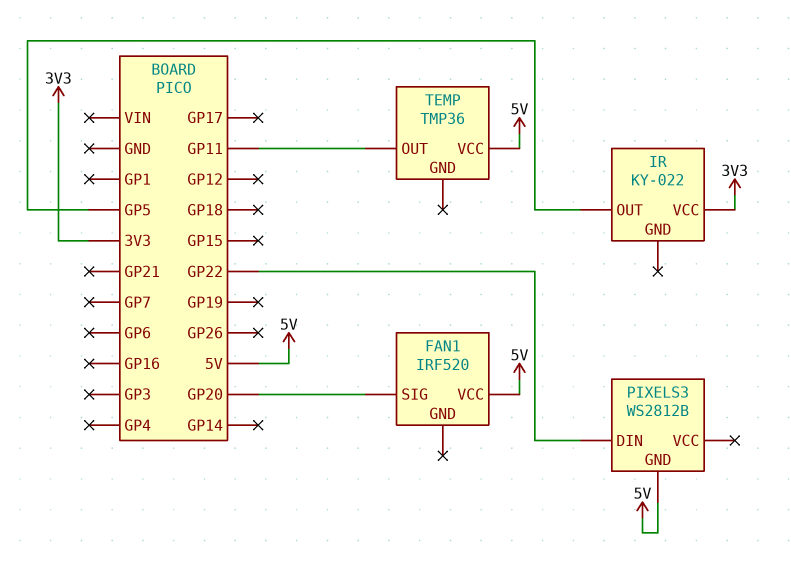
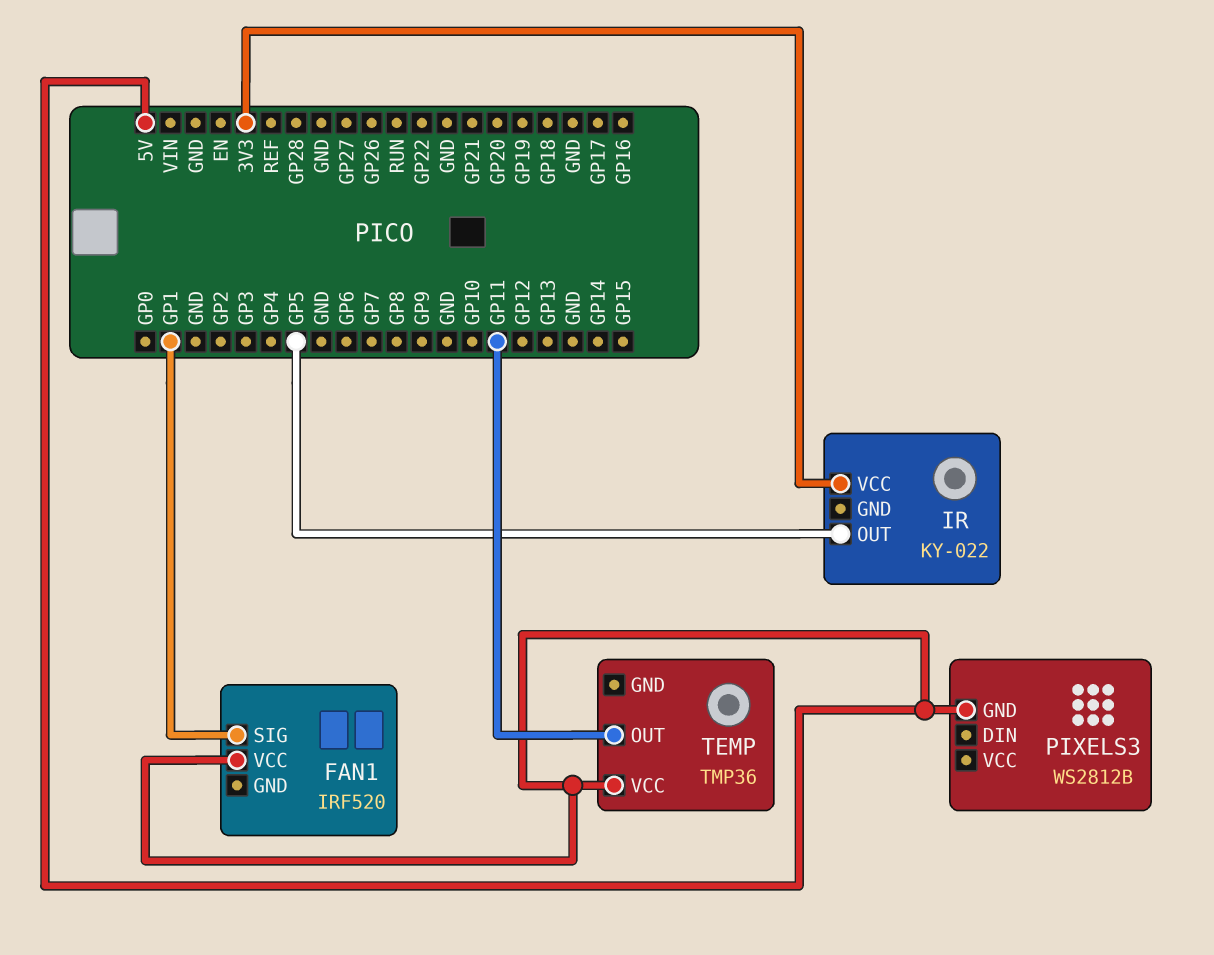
FAN1 pin SIG: GP20 -> GP1
PIXELS3 pin DIN: GP22 -> none

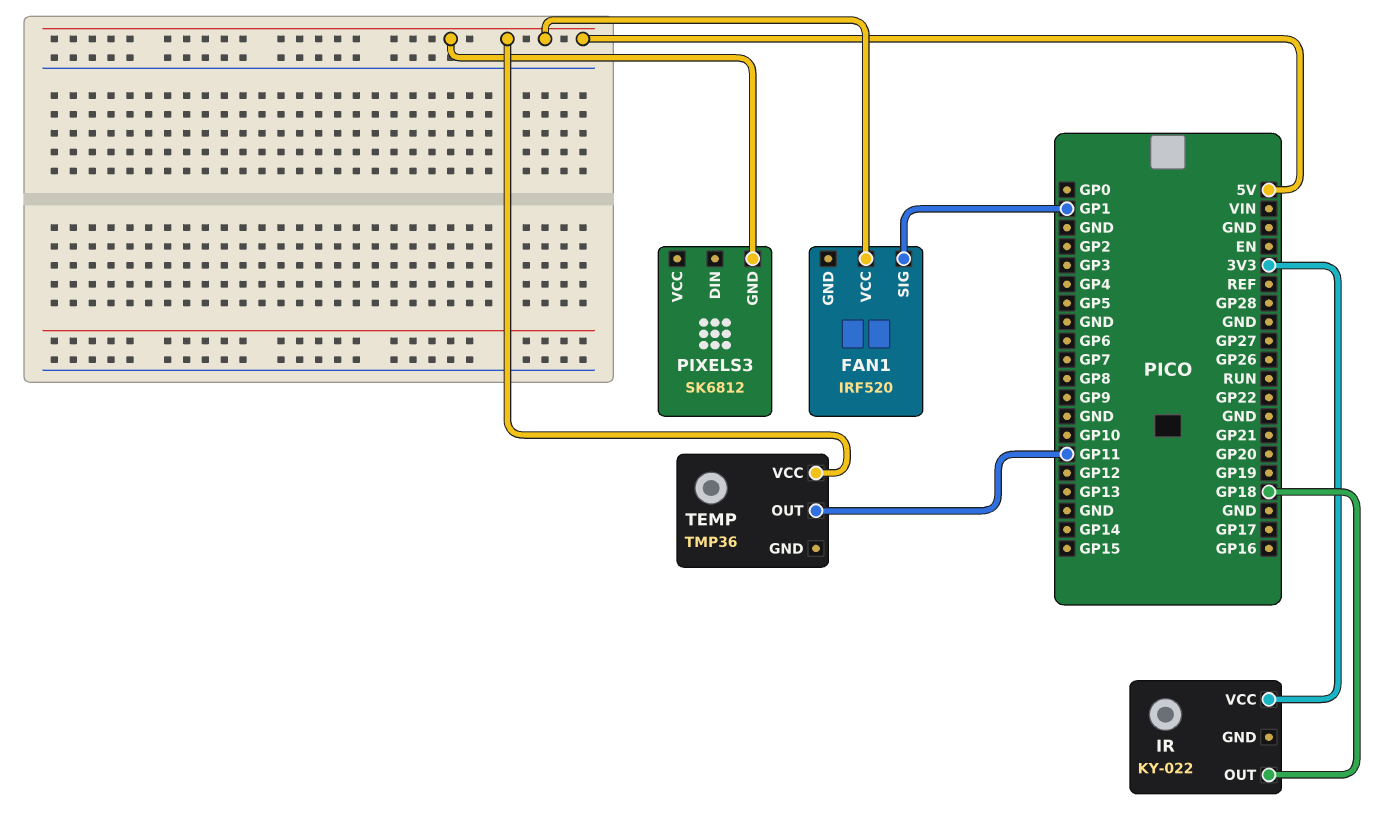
IR pin OUT: GP5 -> GP18
PIXELS3: WS2812B -> SK6812

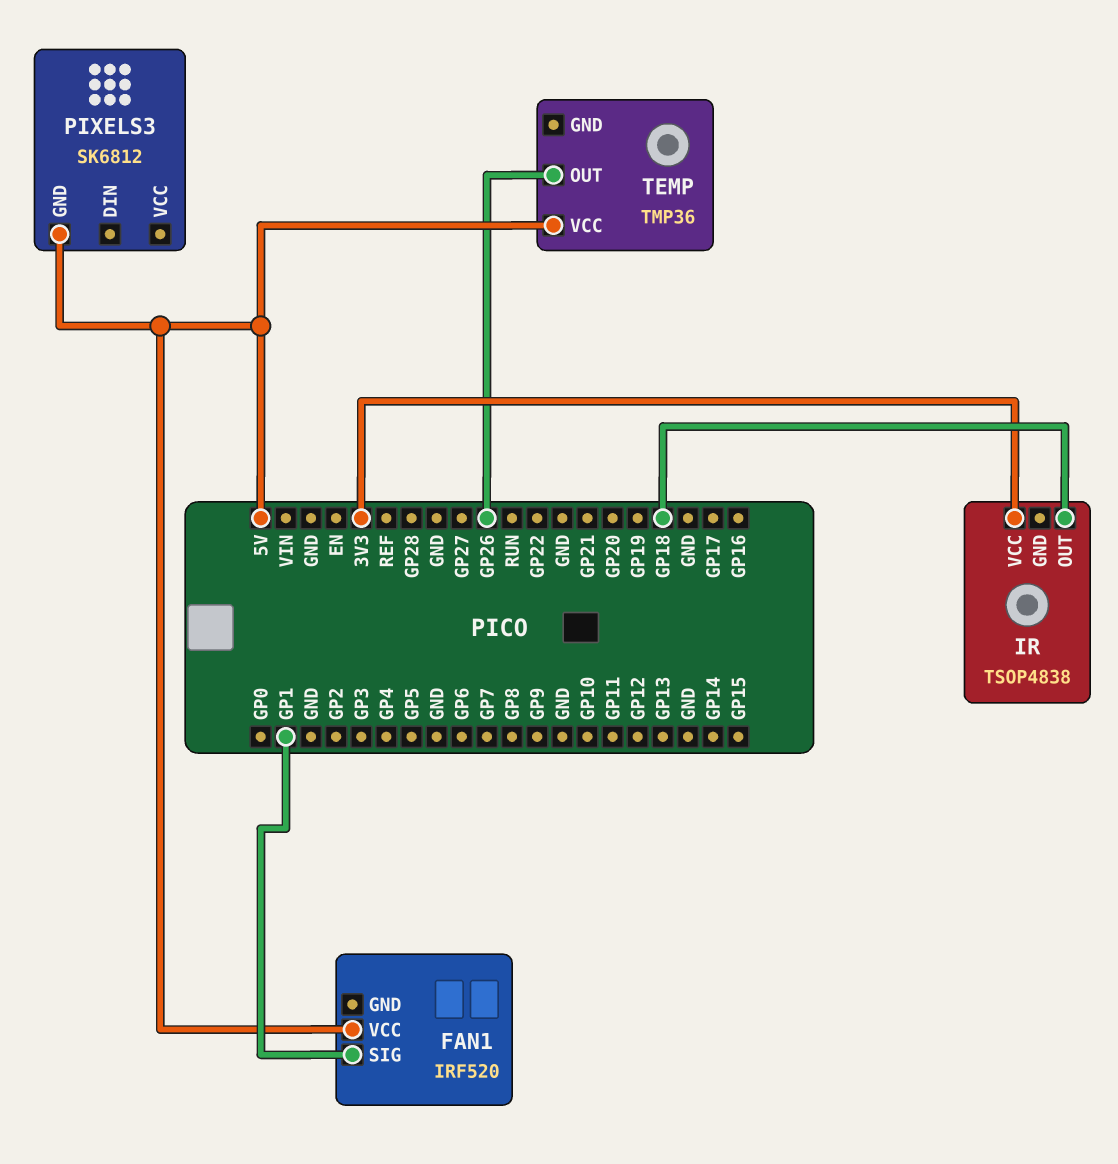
IR: KY-022 -> TSOP4838
TEMP pin OUT: GP11 -> GP26

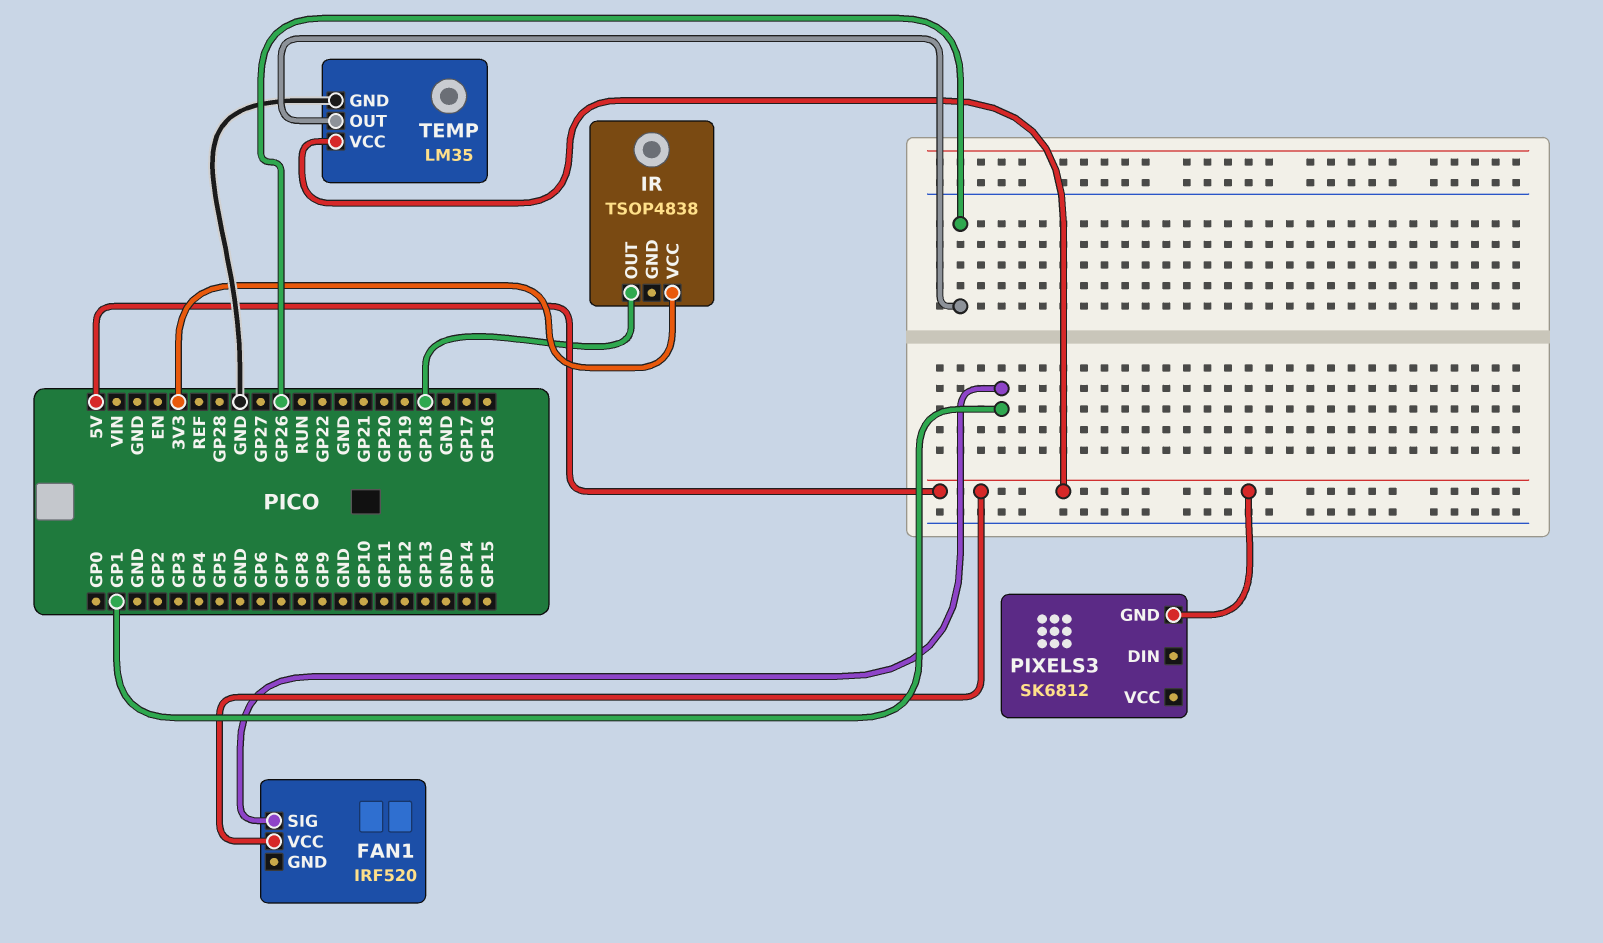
TEMP: TMP36 -> LM35
TEMP pin GND: none -> GND

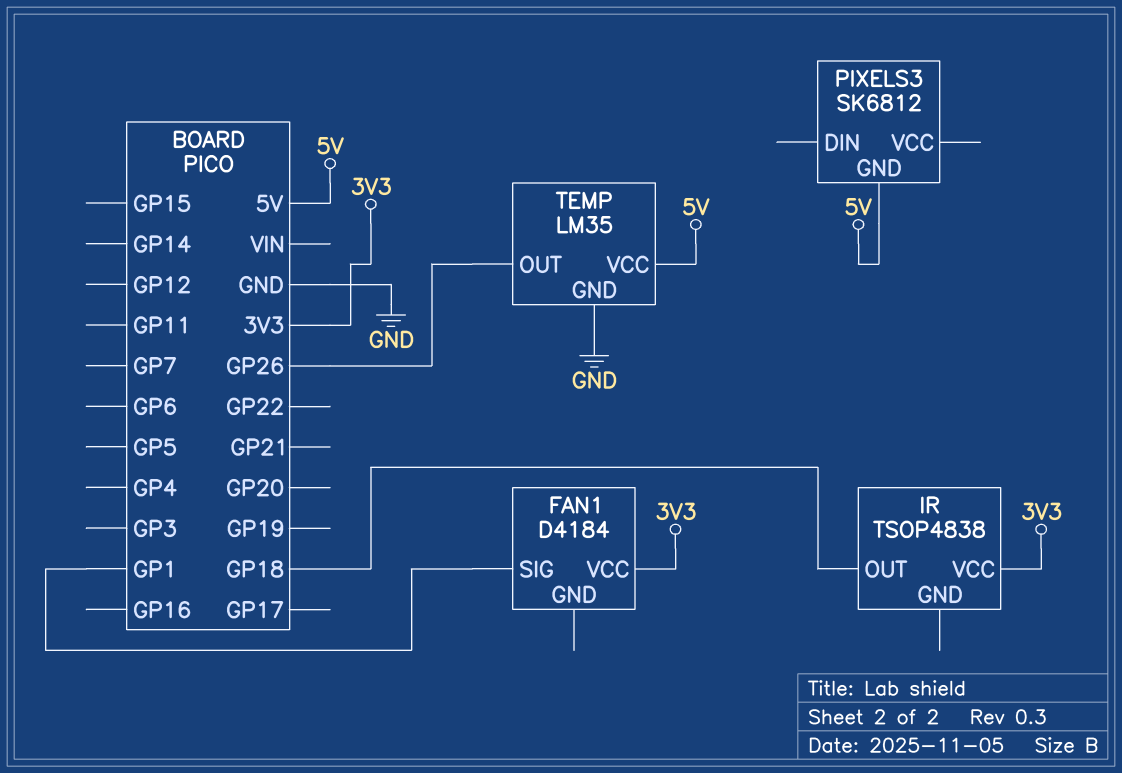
FAN1: IRF520 -> D4184
FAN1 pin VCC: 5V -> 3V3

